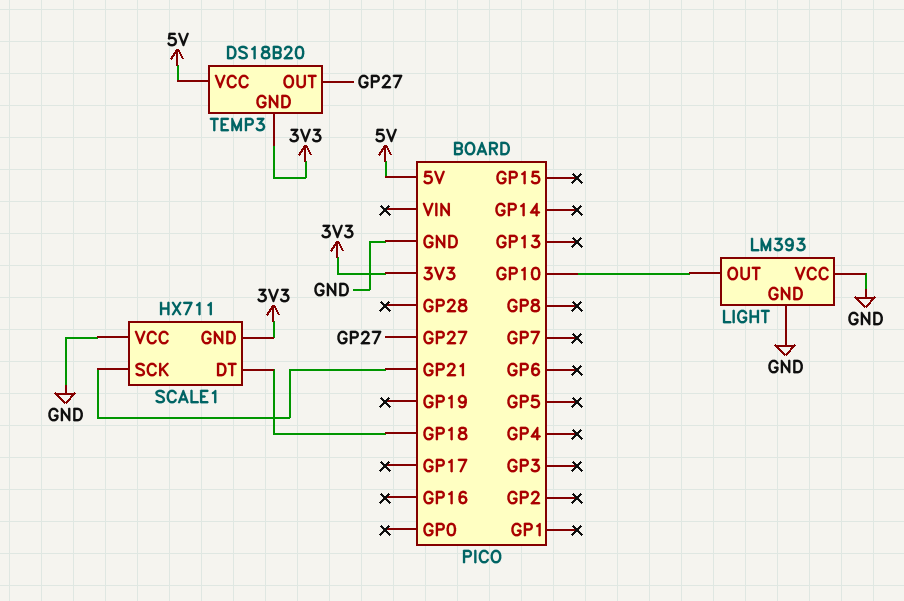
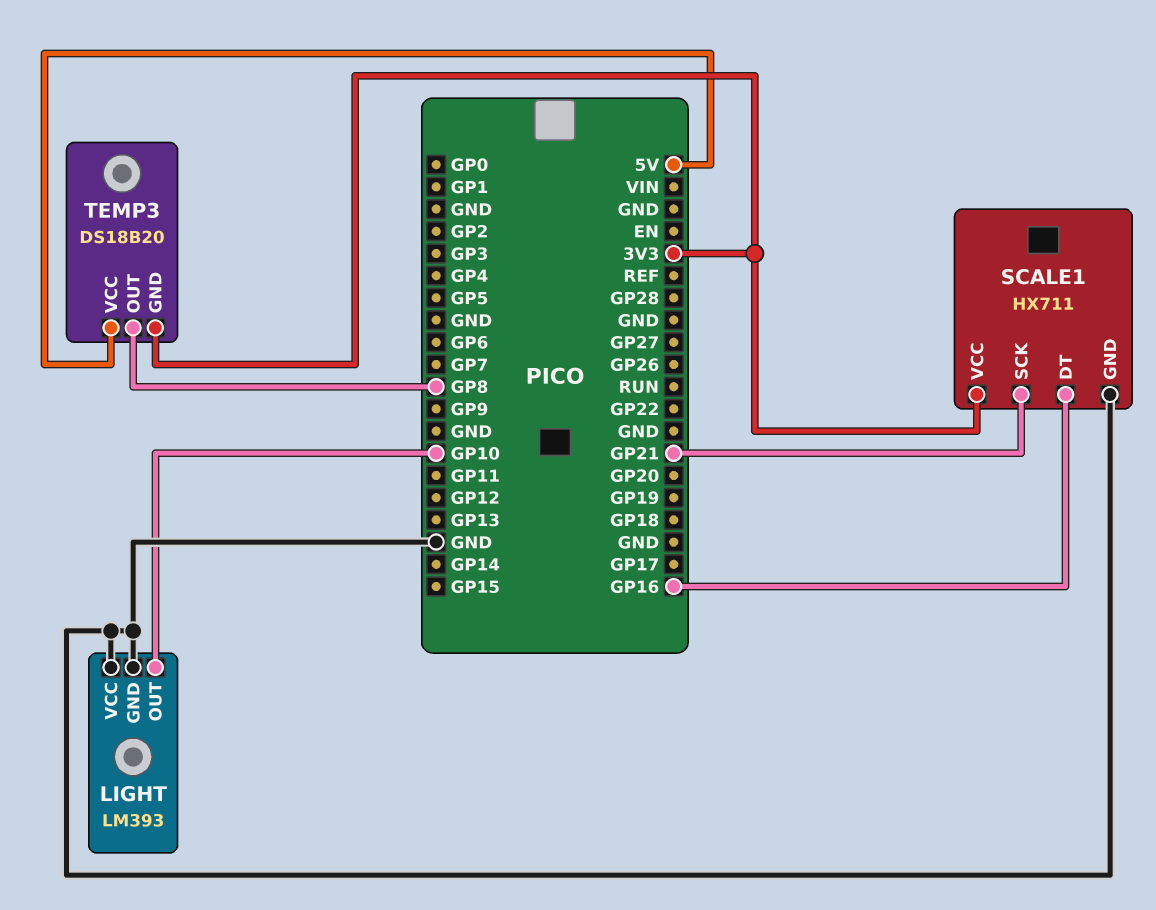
SCALE1 pin DT: GP18 -> GP16
SCALE1 pin GND: 3V3 -> GND
SCALE1 pin VCC: GND -> 3V3
TEMP3 pin OUT: GP27 -> GP8

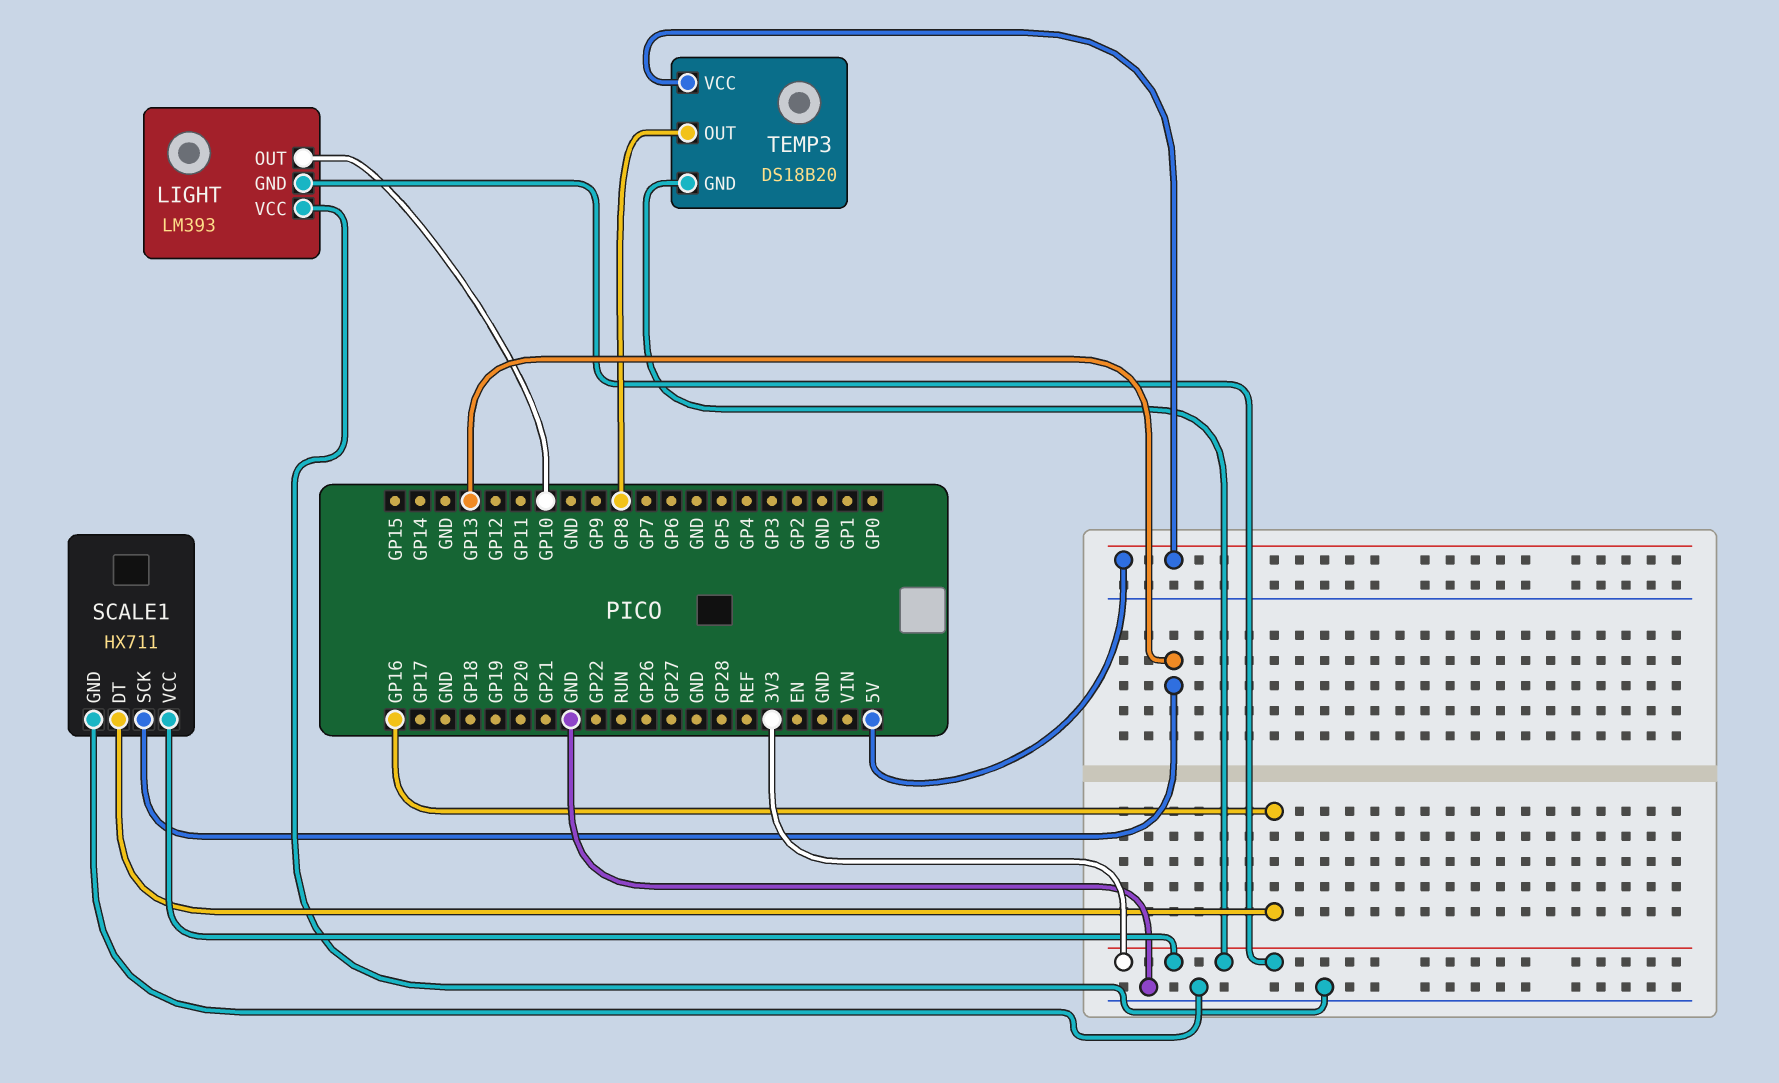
LIGHT pin GND: GND -> 3V3
SCALE1 pin SCK: GP21 -> GP13

